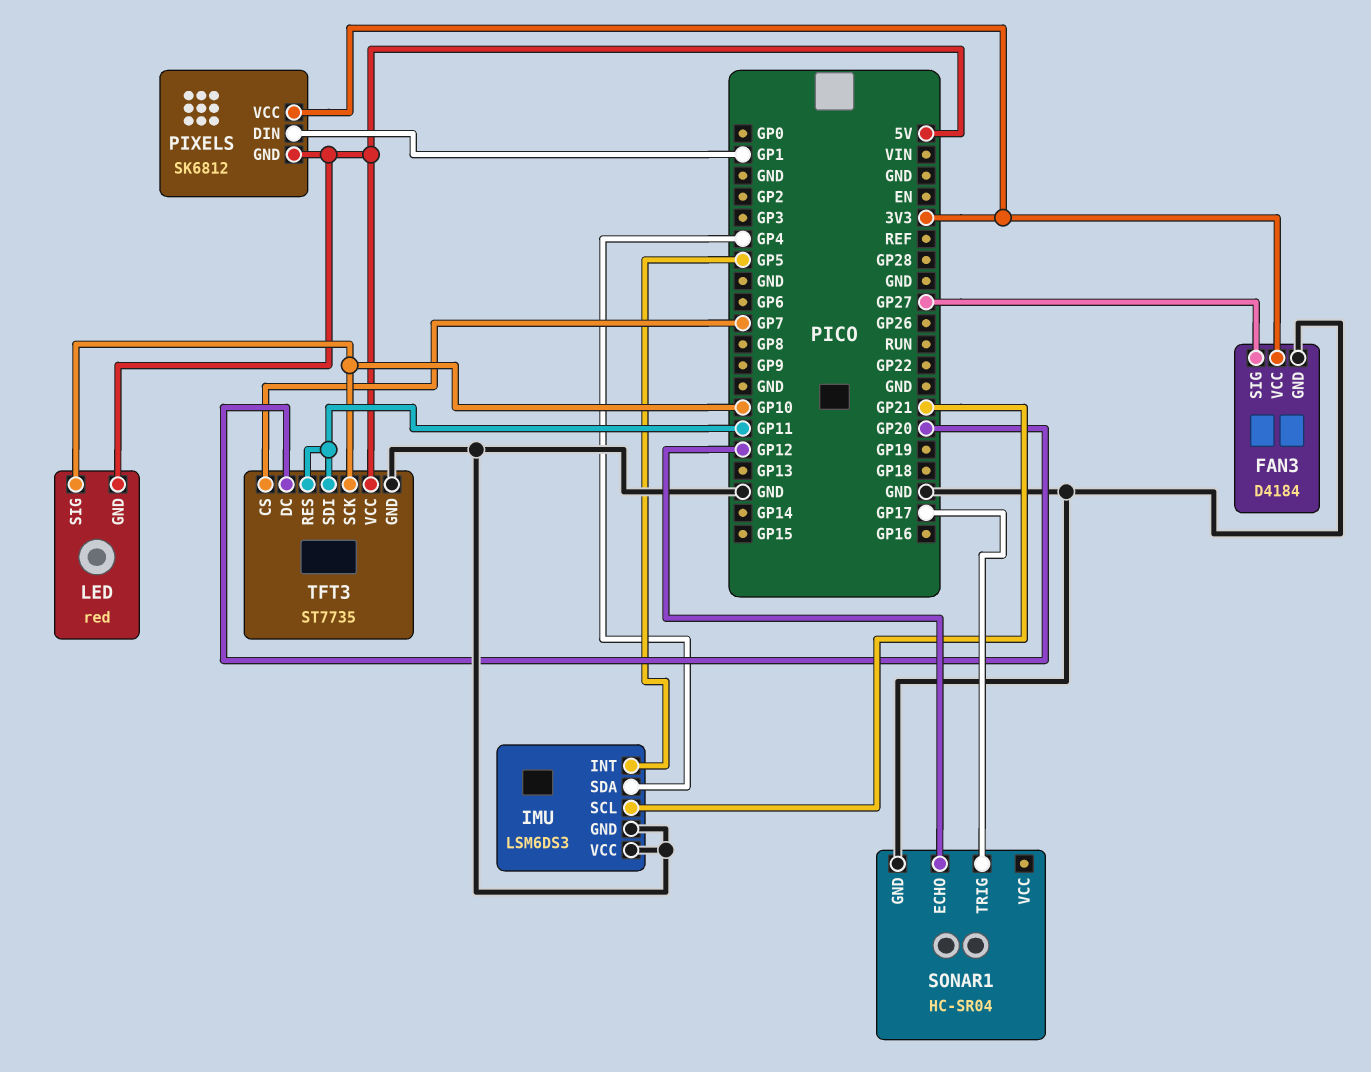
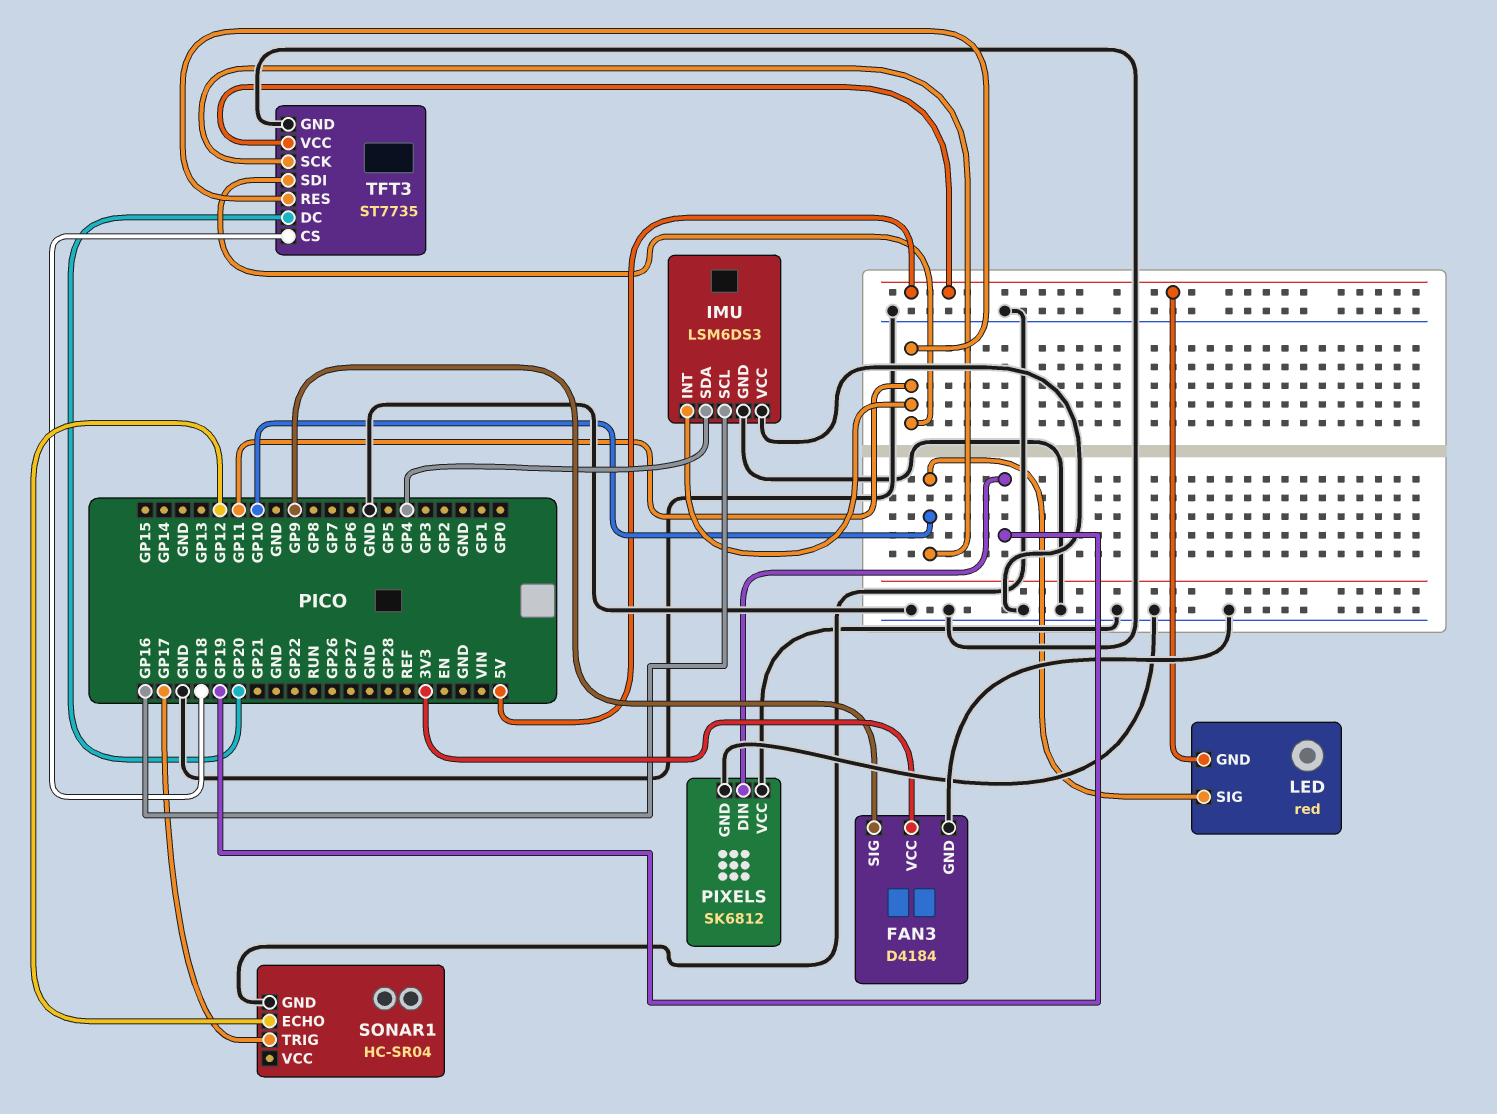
FAN3 pin SIG: GP27 -> GP9
IMU pin INT: GP5 -> GP11
IMU pin SCL: GP21 -> GP16
PIXELS pin DIN: GP1 -> GP19
PIXELS pin GND: 5V -> GND
PIXELS pin VCC: 3V3 -> GND
TFT3 pin CS: GP7 -> GP18

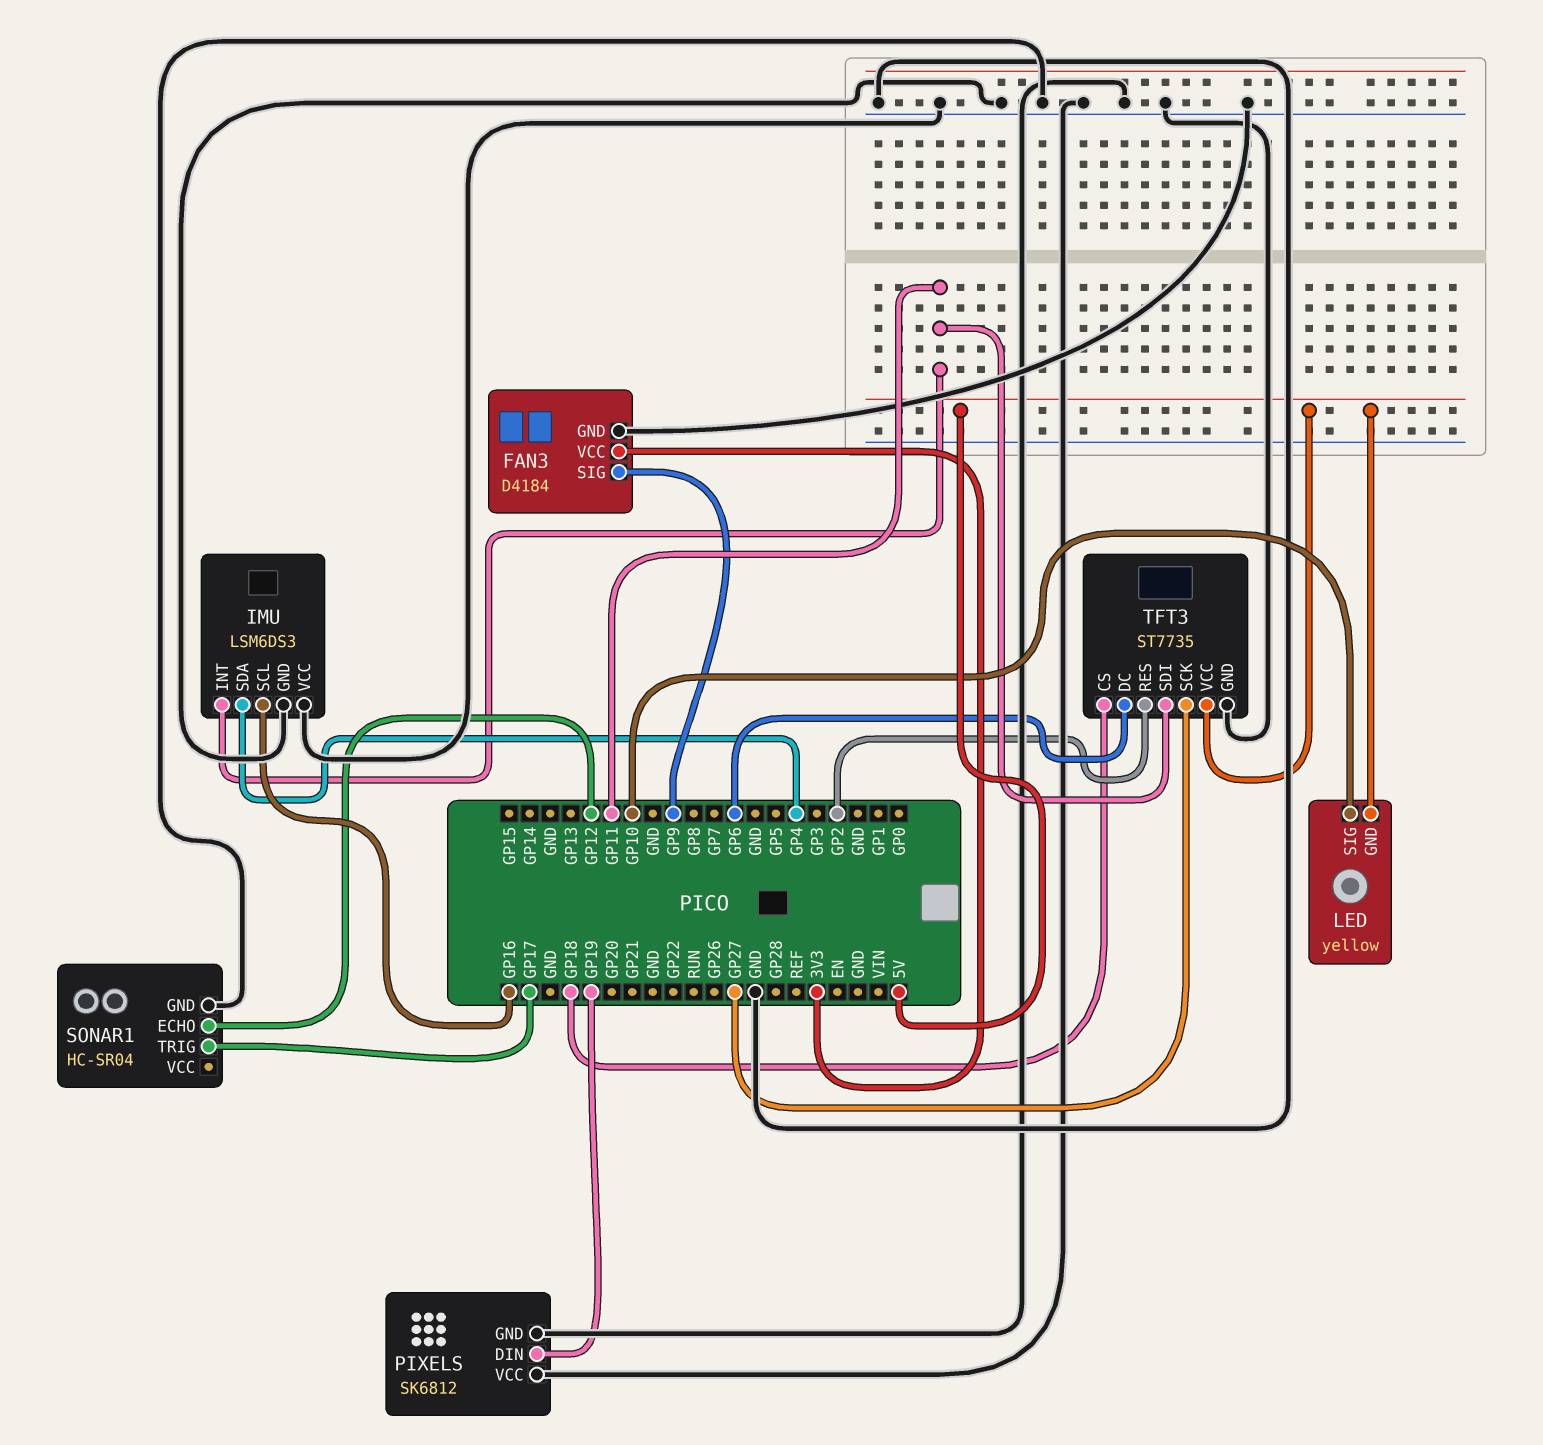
LED: red -> yellow
TFT3 pin DC: GP20 -> GP6
TFT3 pin RES: GP11 -> GP2
TFT3 pin SCK: GP10 -> GP27

